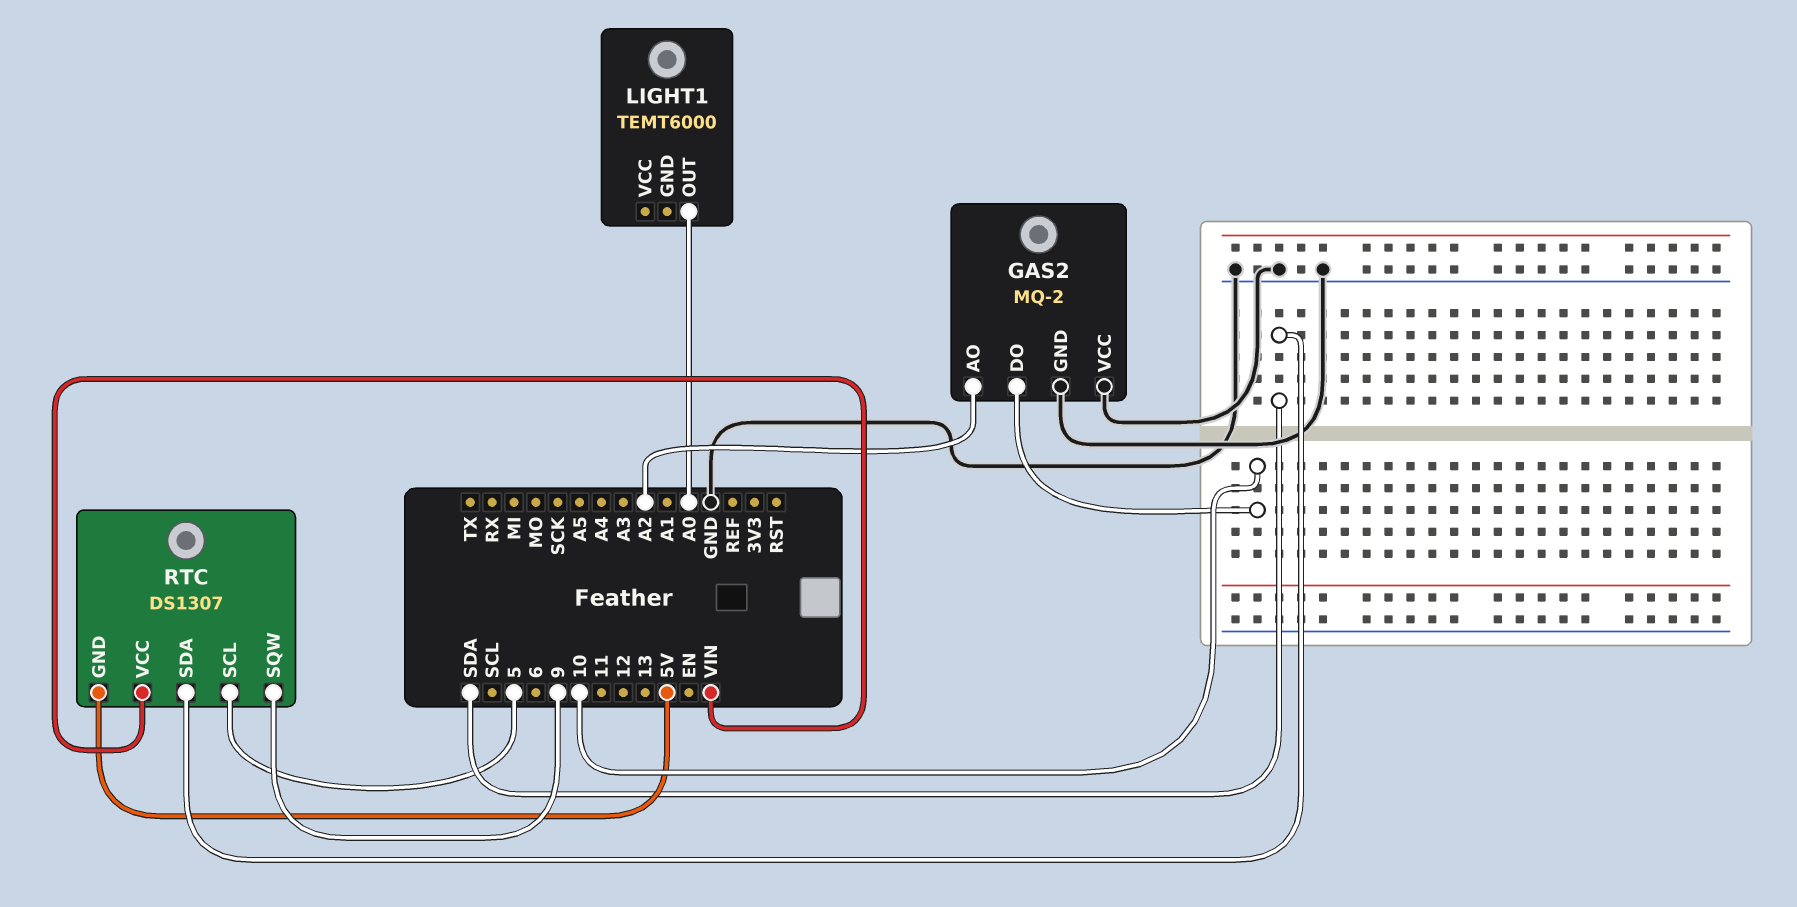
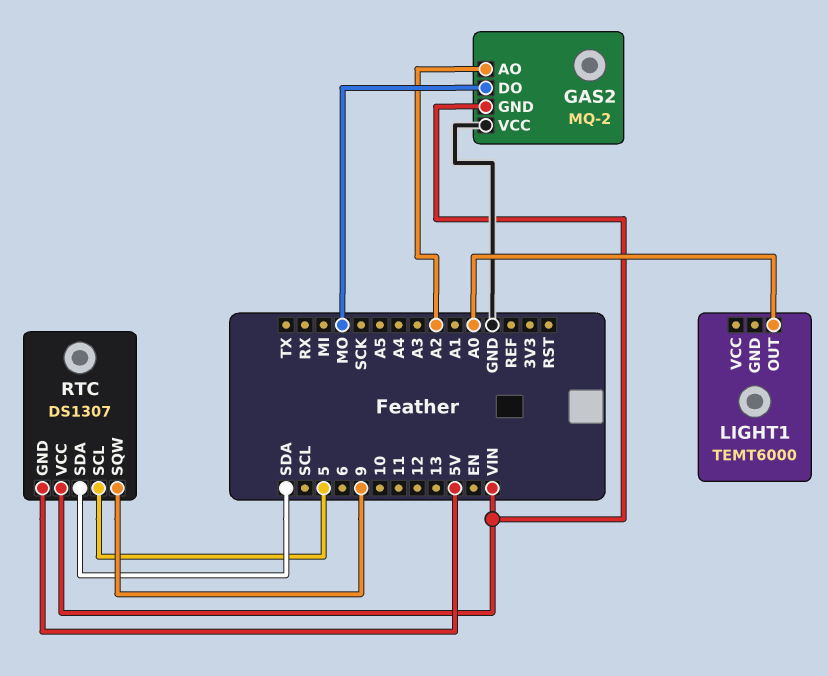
GAS2 pin DO: 10 -> MO
GAS2 pin GND: GND -> VIN

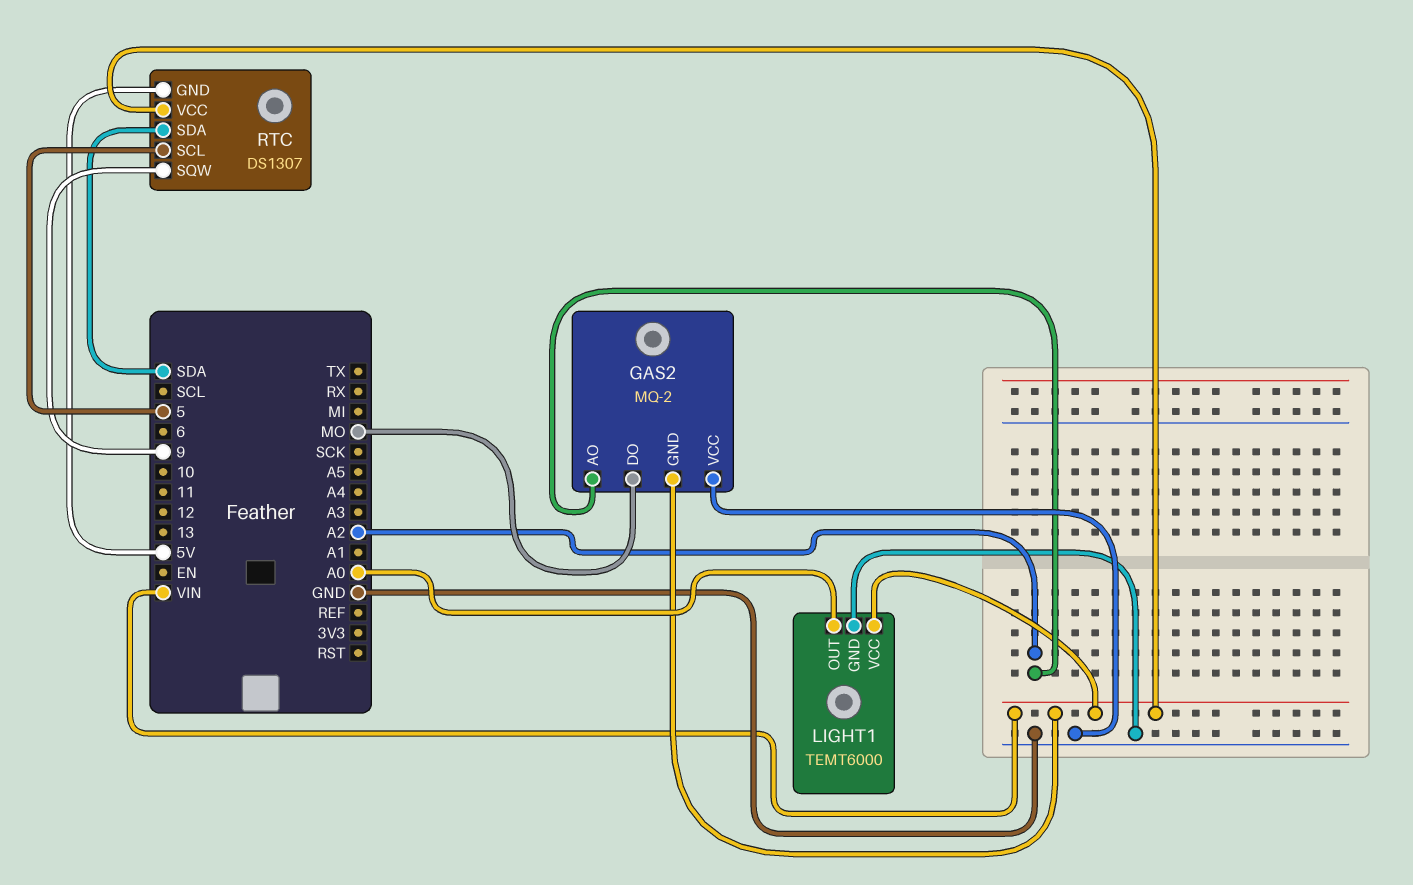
LIGHT1 pin GND: none -> GND
LIGHT1 pin VCC: none -> VIN

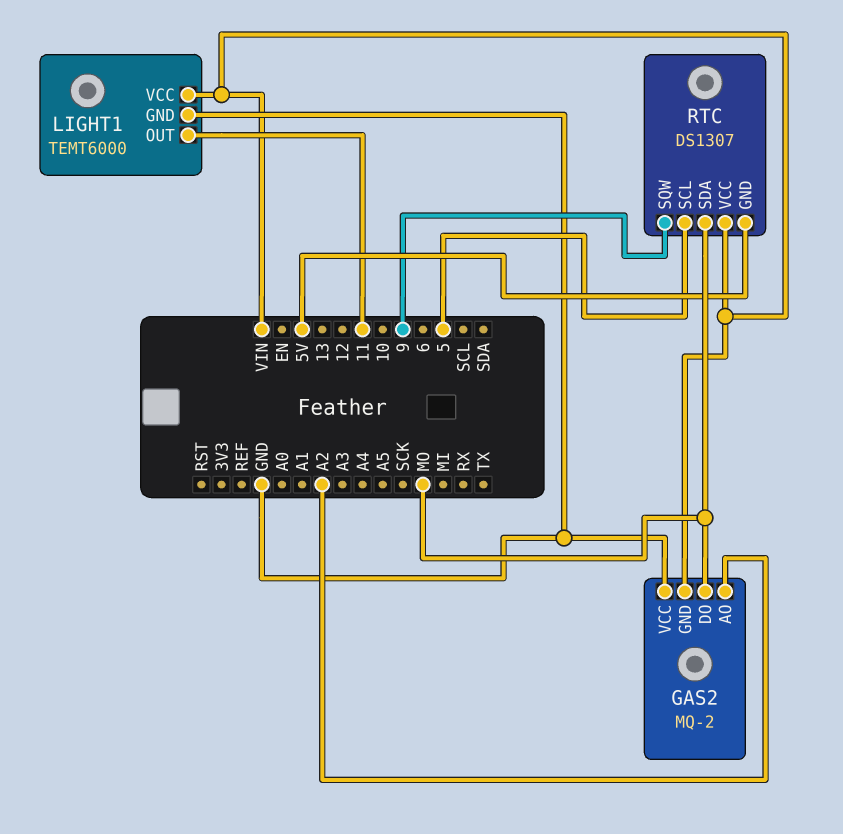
LIGHT1 pin OUT: A0 -> 11
RTC pin SDA: SDA -> MO

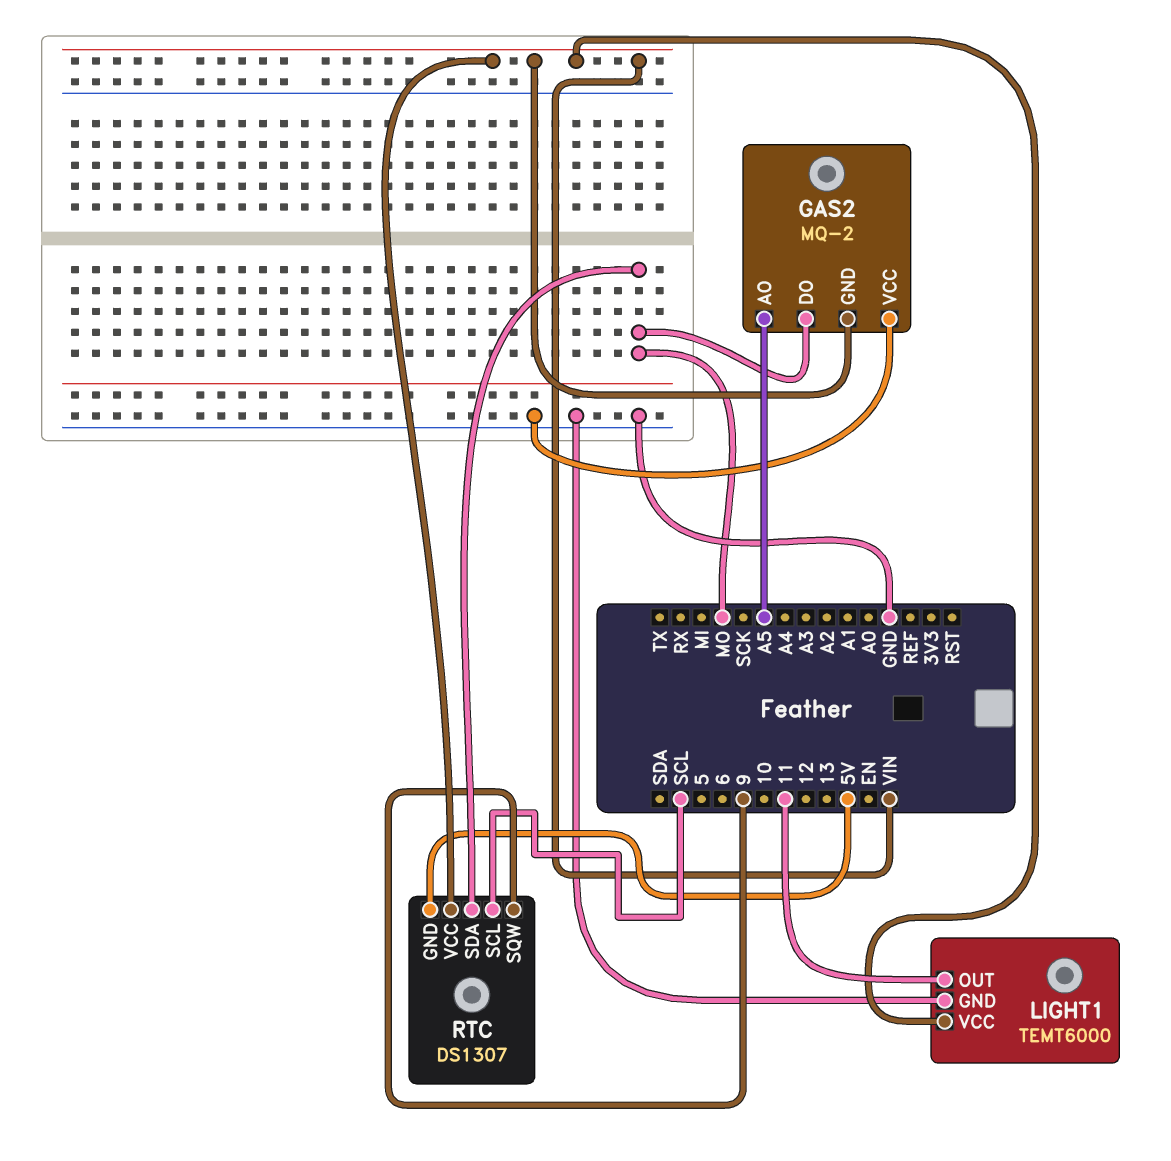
GAS2 pin AO: A2 -> A5
RTC pin SCL: 5 -> SCL

